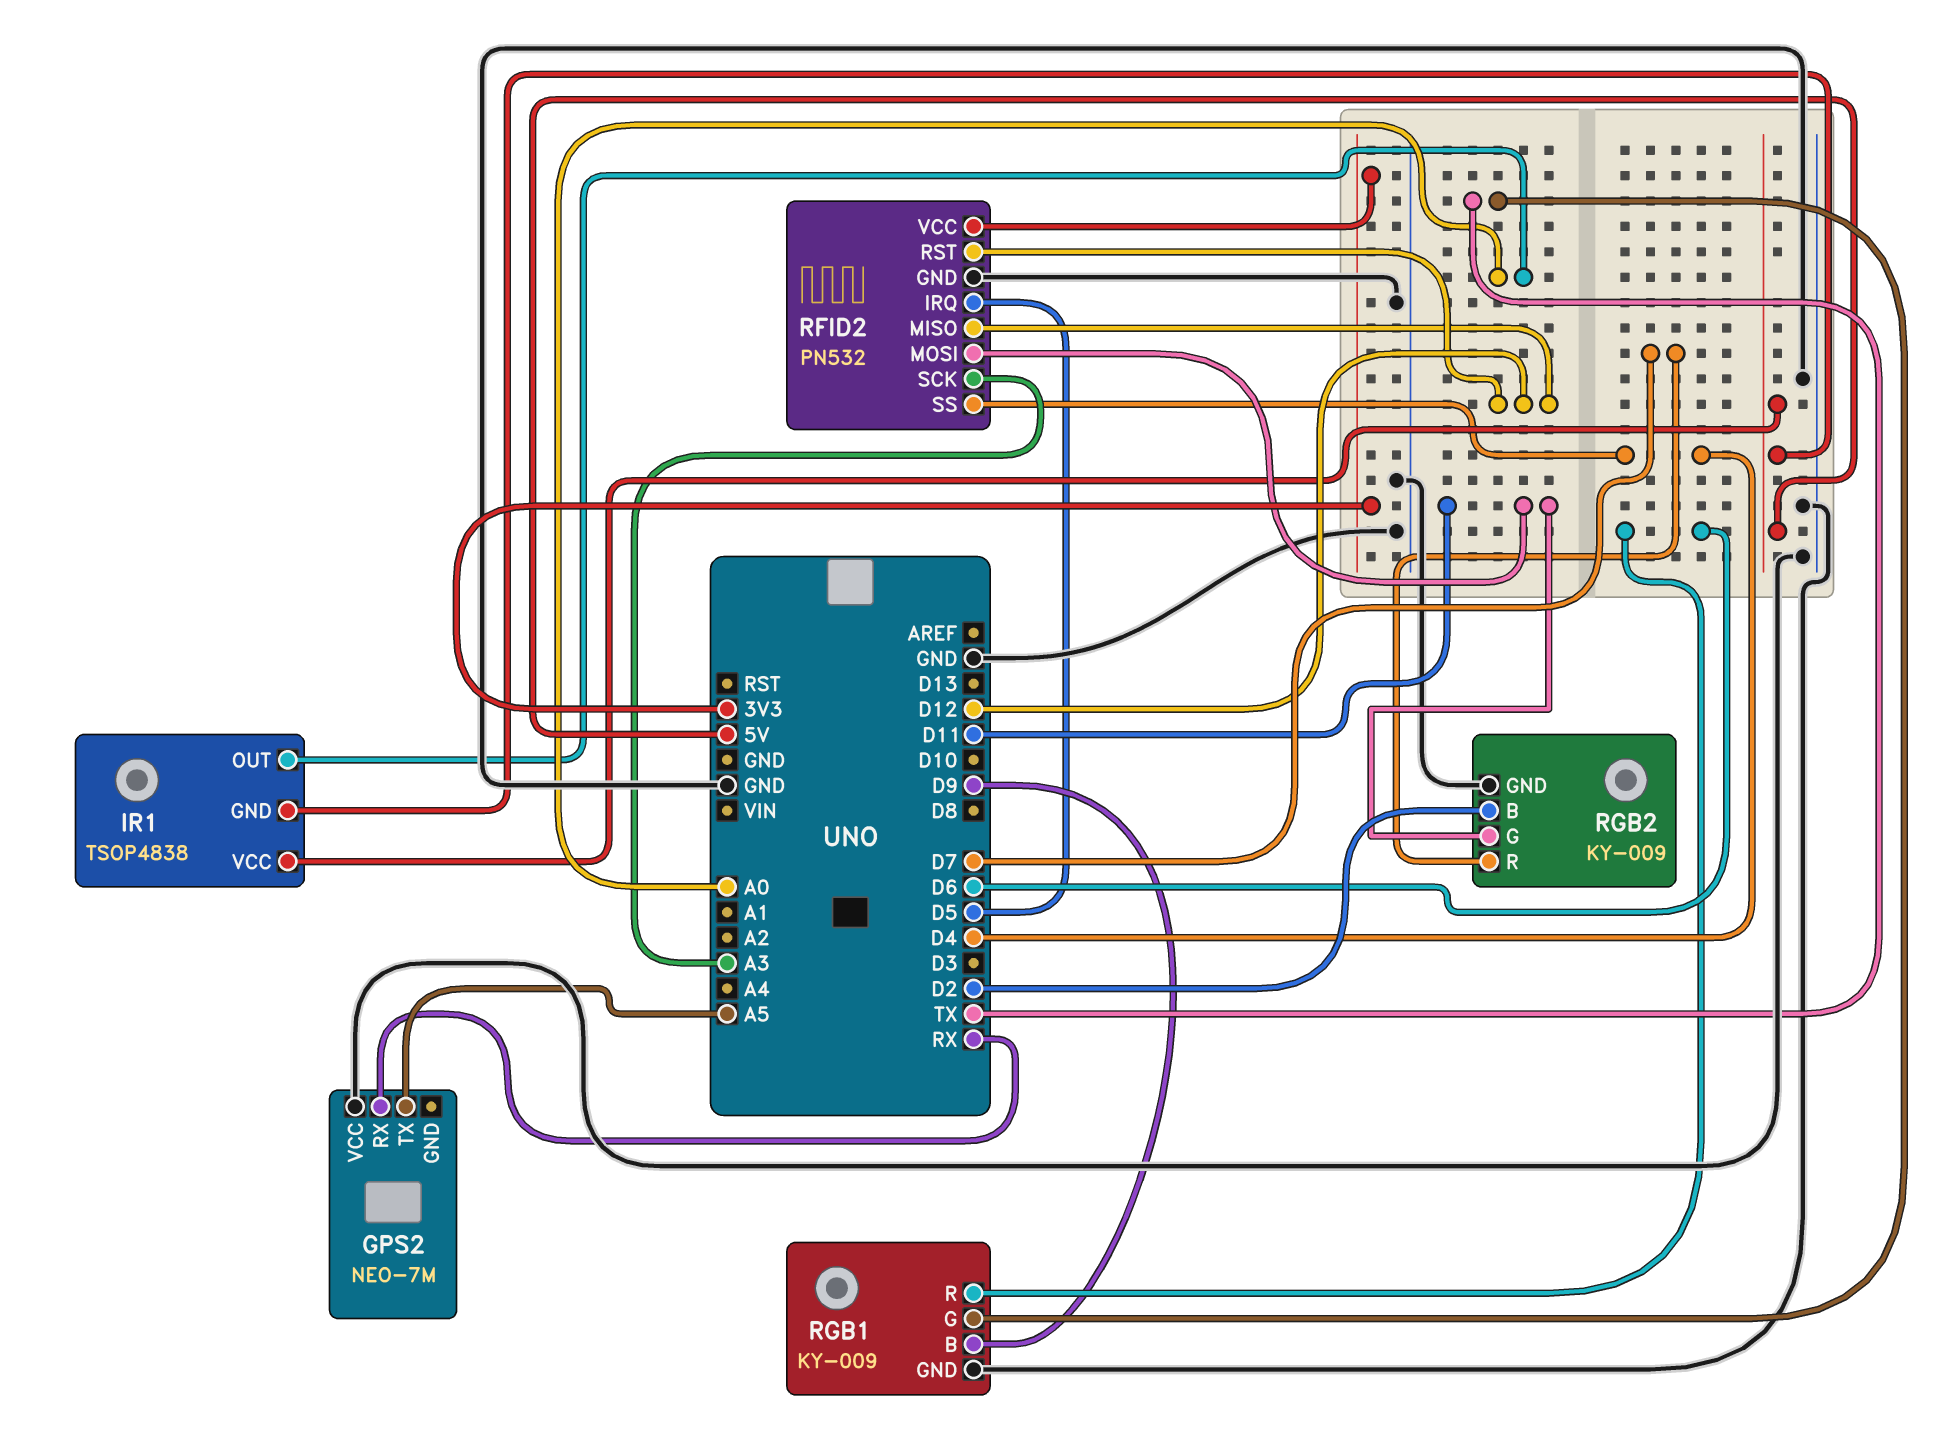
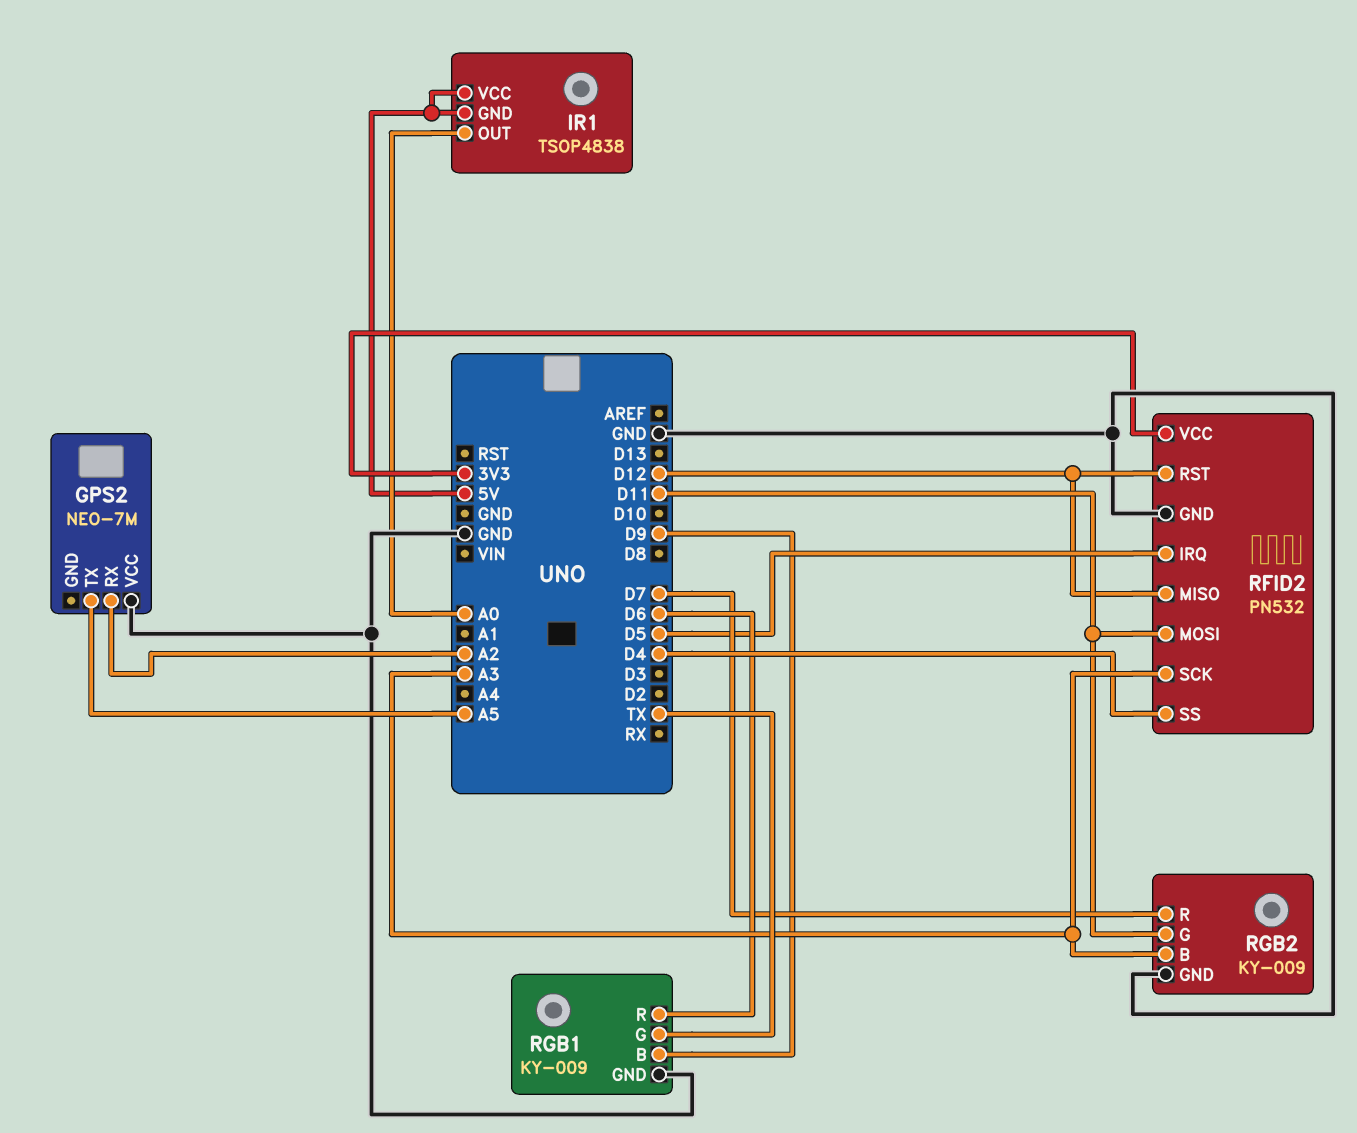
GPS2 pin RX: RX -> A2
RGB2 pin B: D2 -> A3

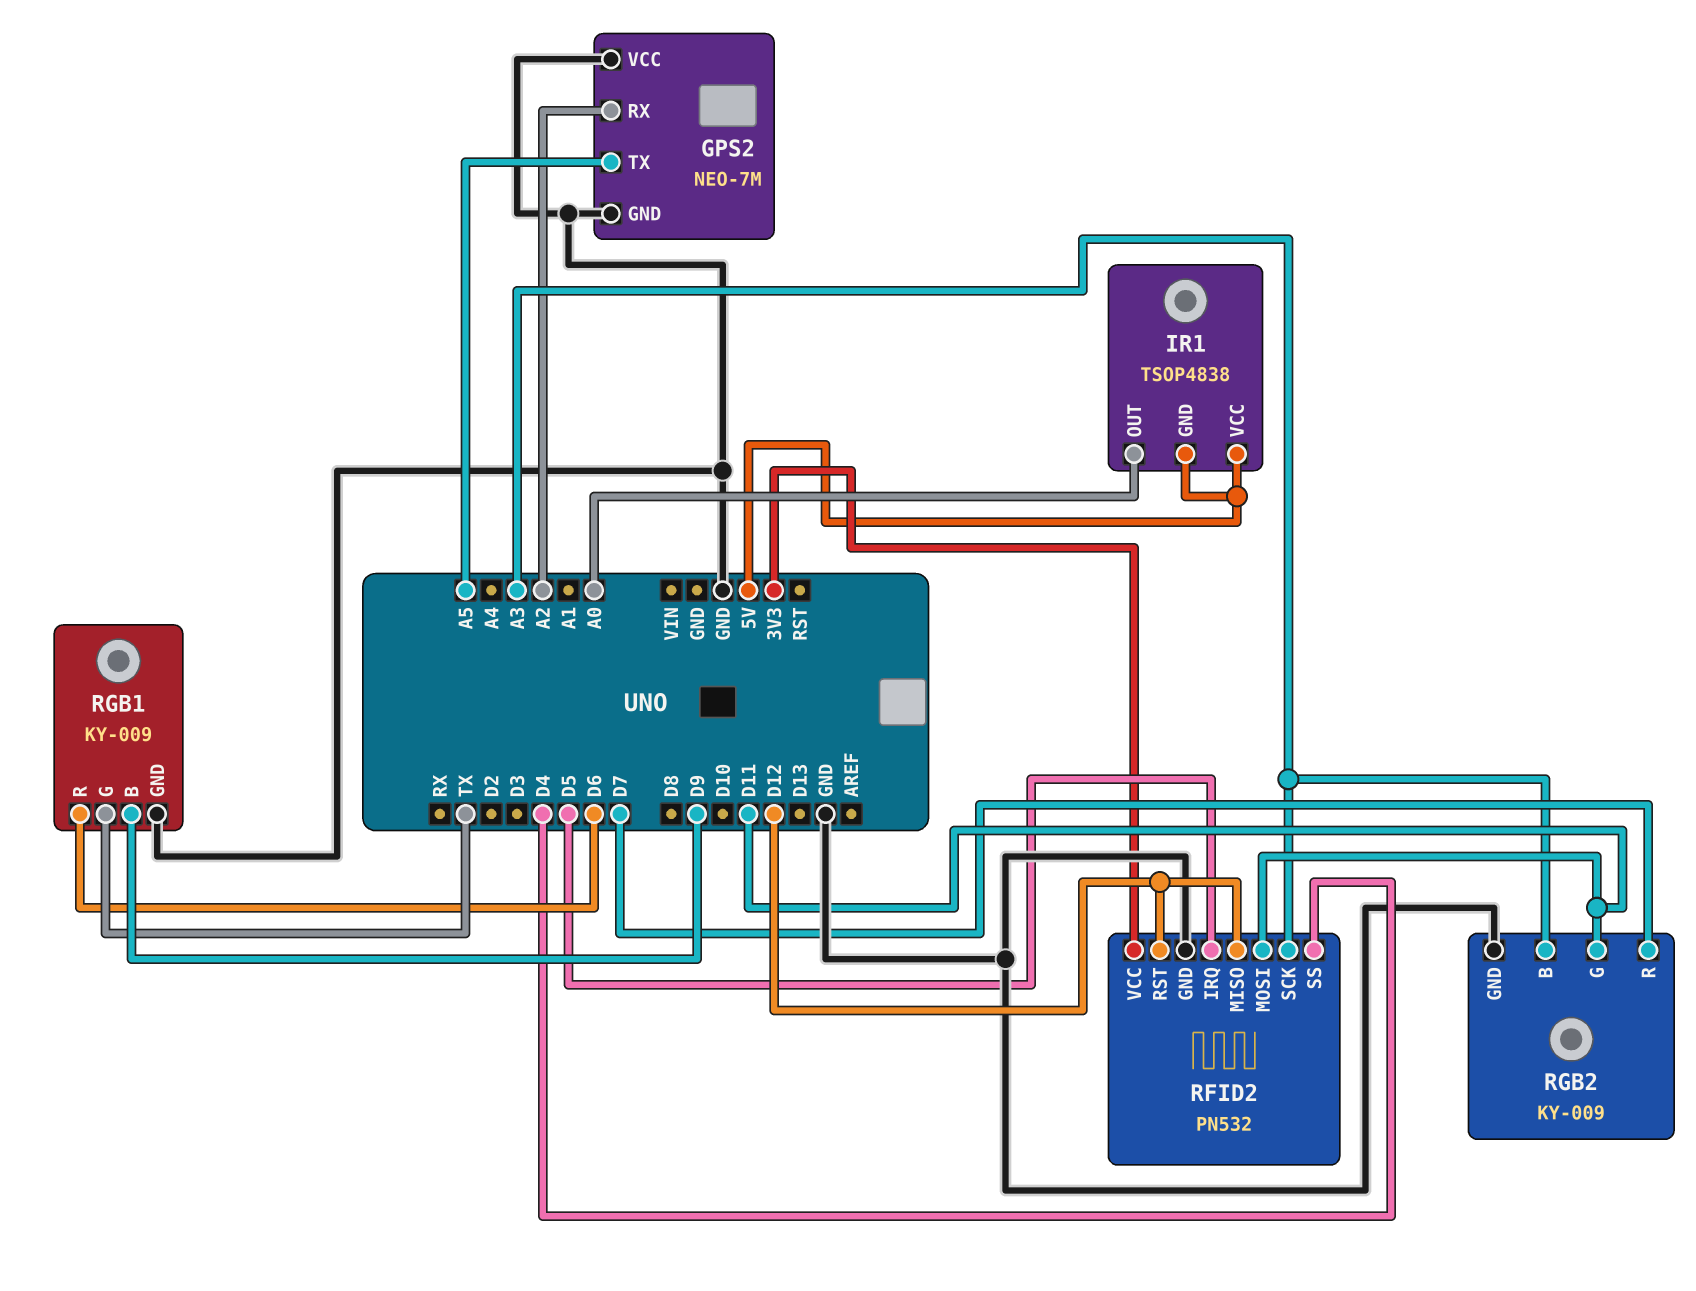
GPS2 pin GND: none -> GND

